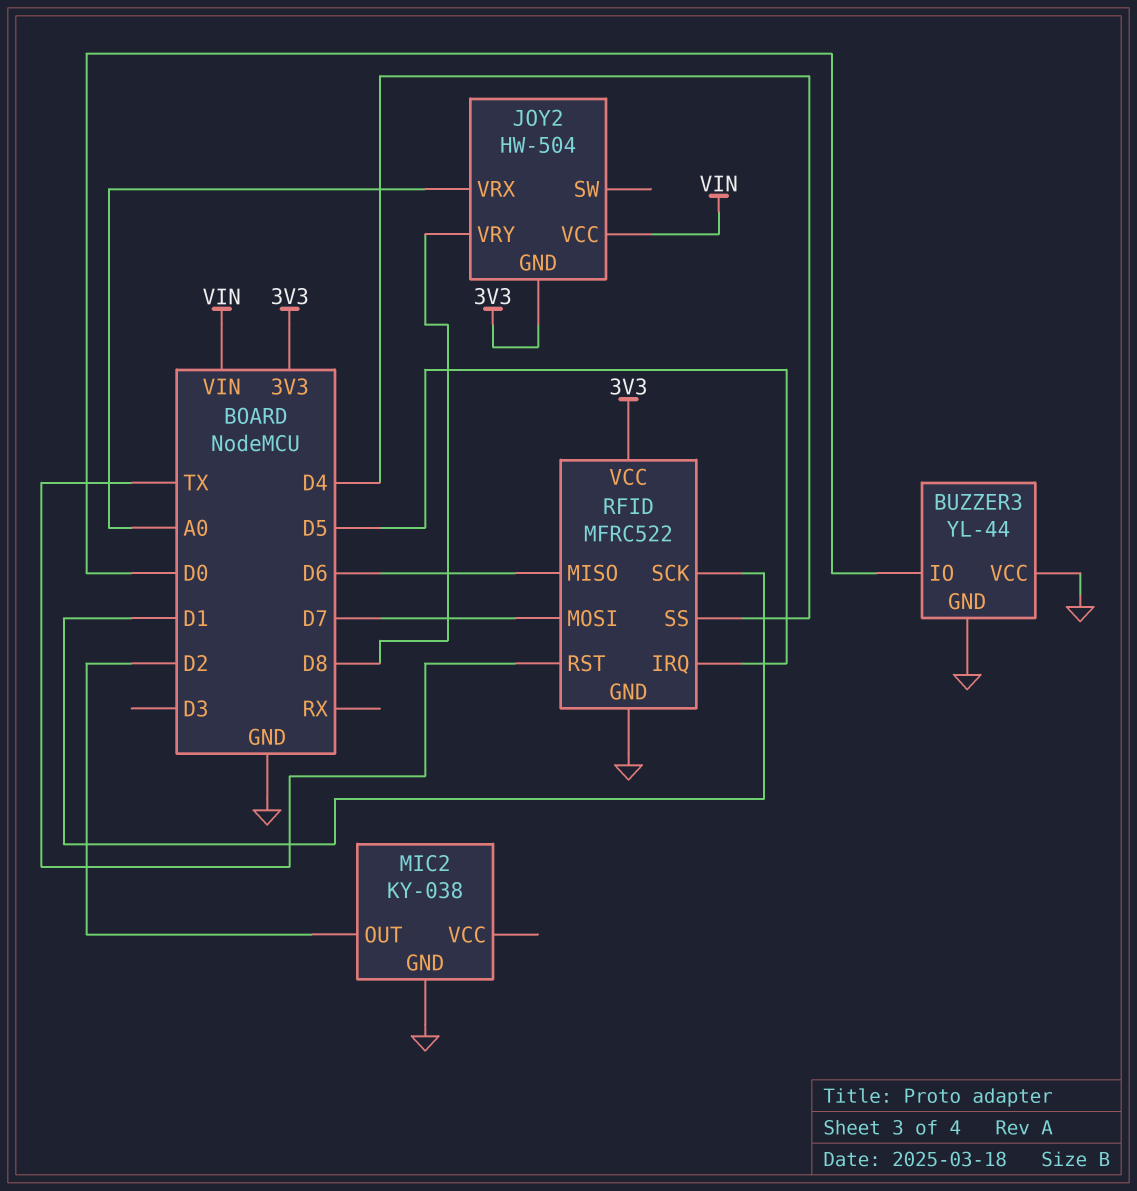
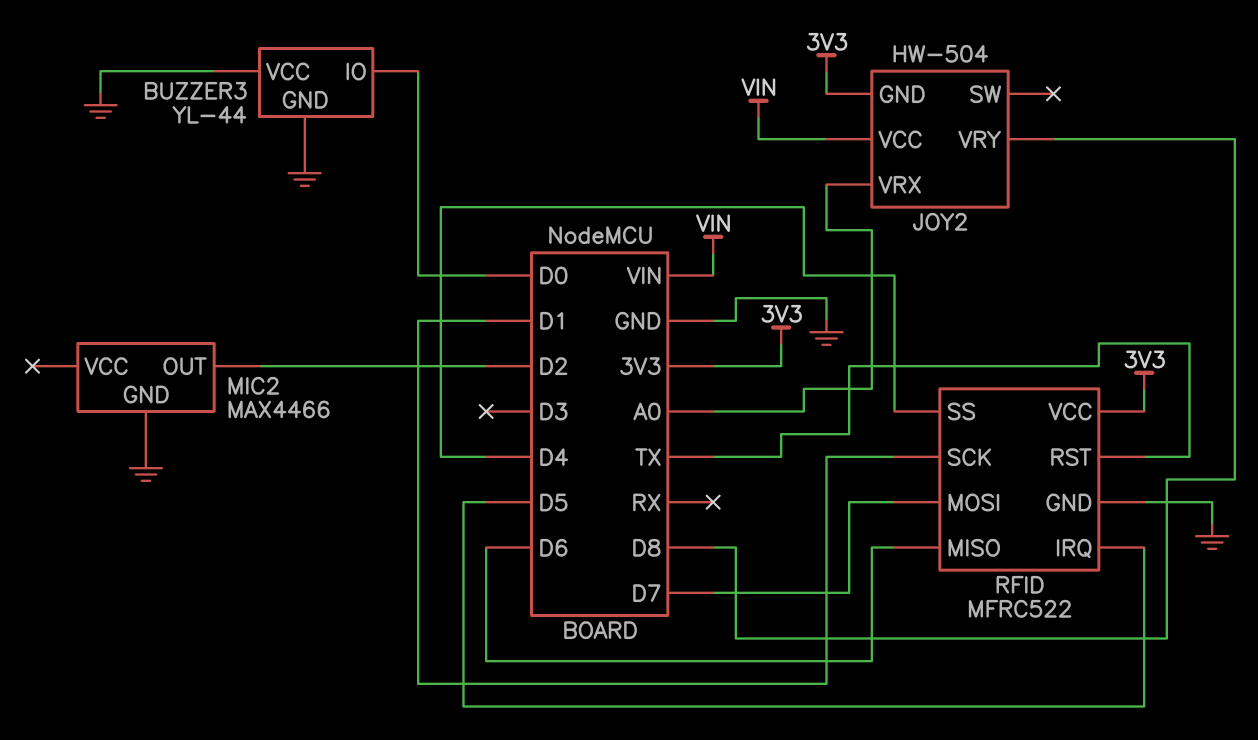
MIC2: KY-038 -> MAX4466

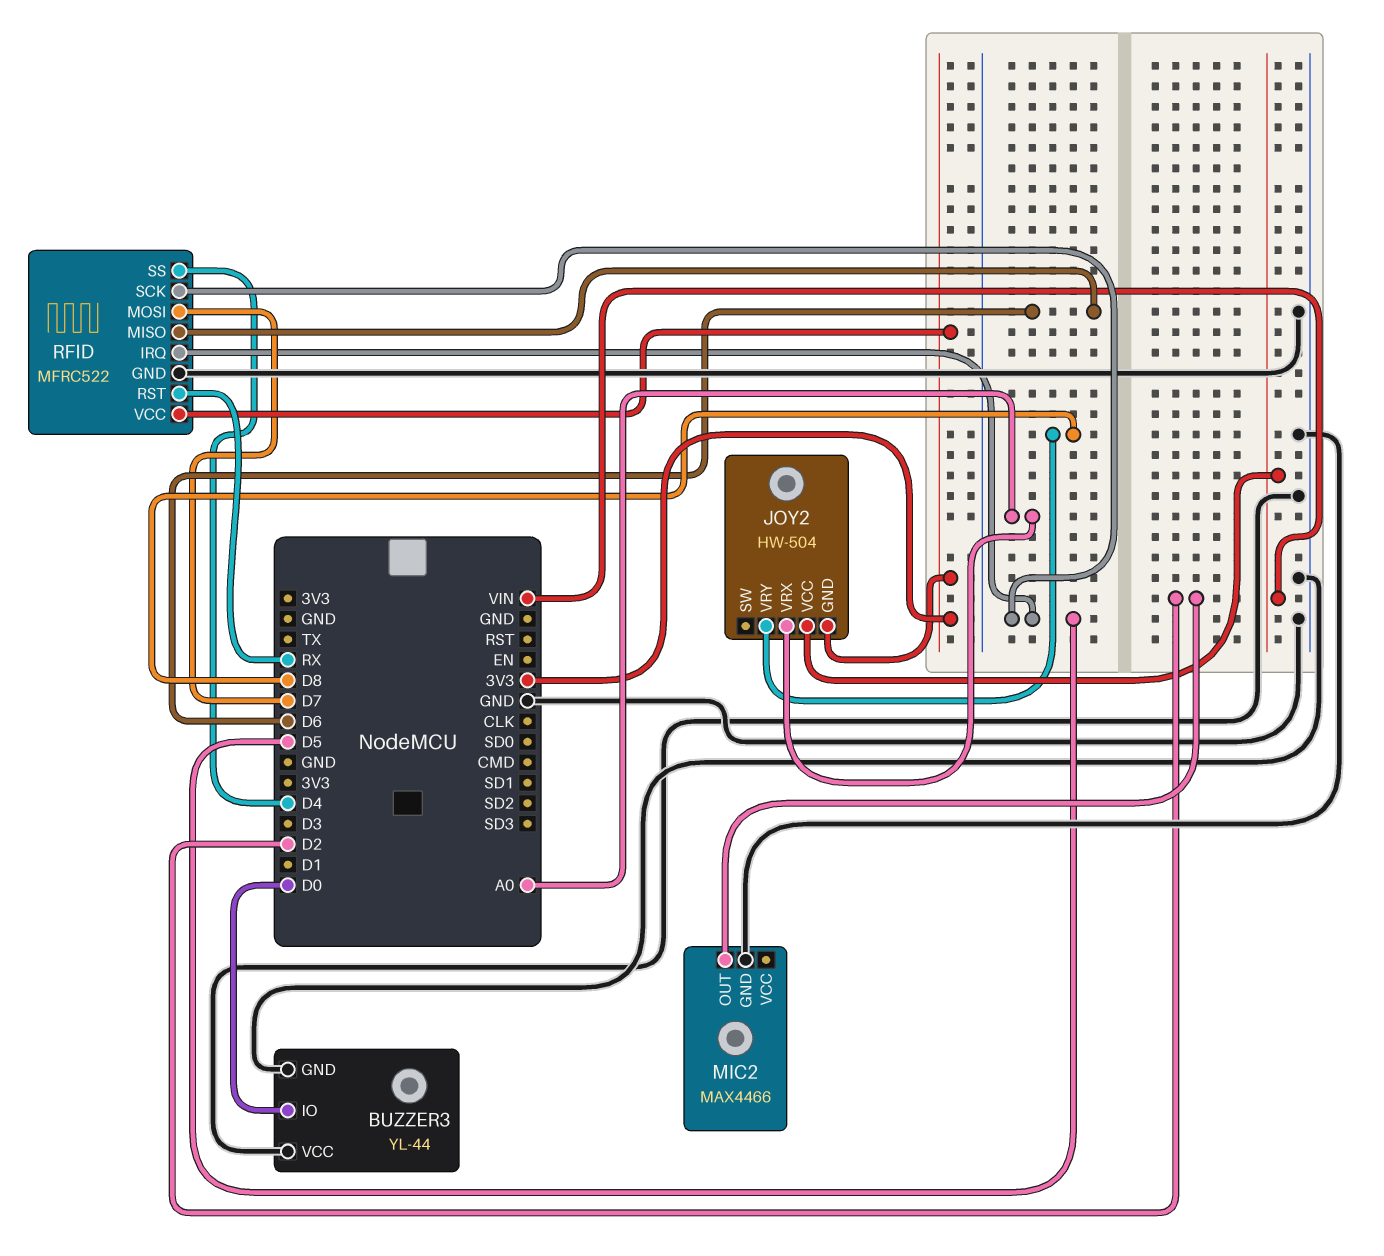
RFID pin RST: TX -> RX
RFID pin SCK: D1 -> D5

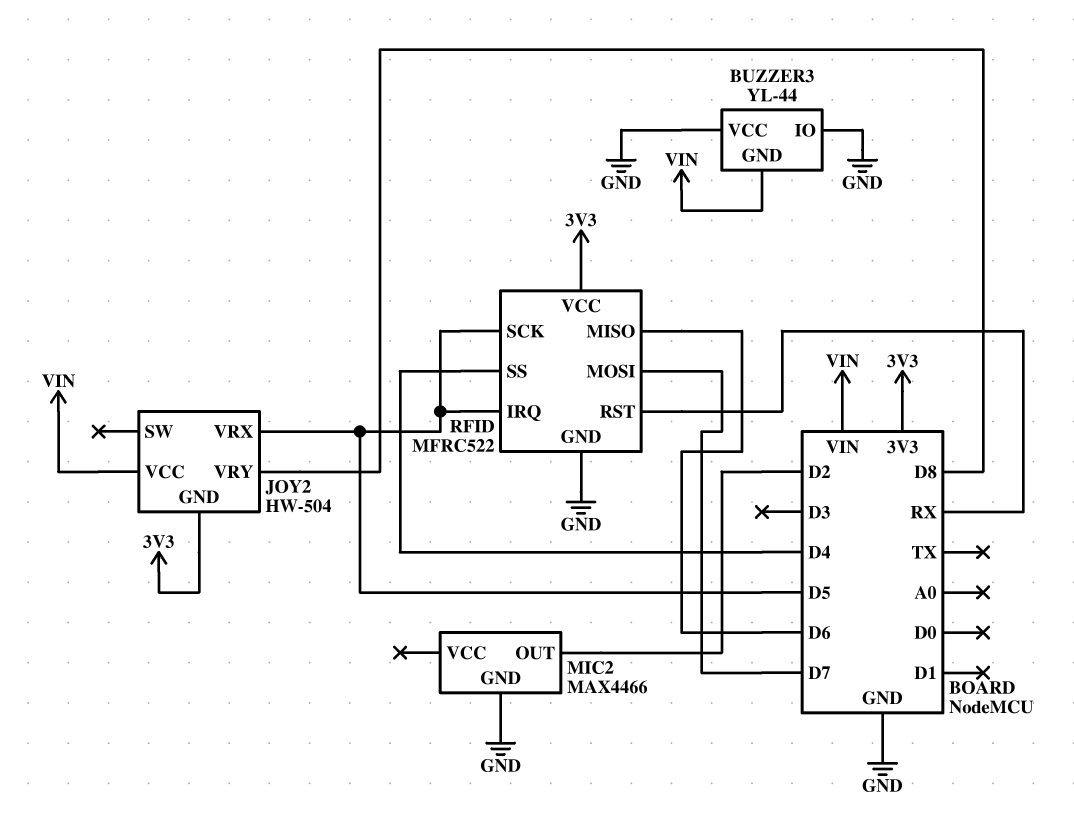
BUZZER3 pin GND: GND -> VIN
BUZZER3 pin IO: D0 -> GND
JOY2 pin VRX: A0 -> D5

